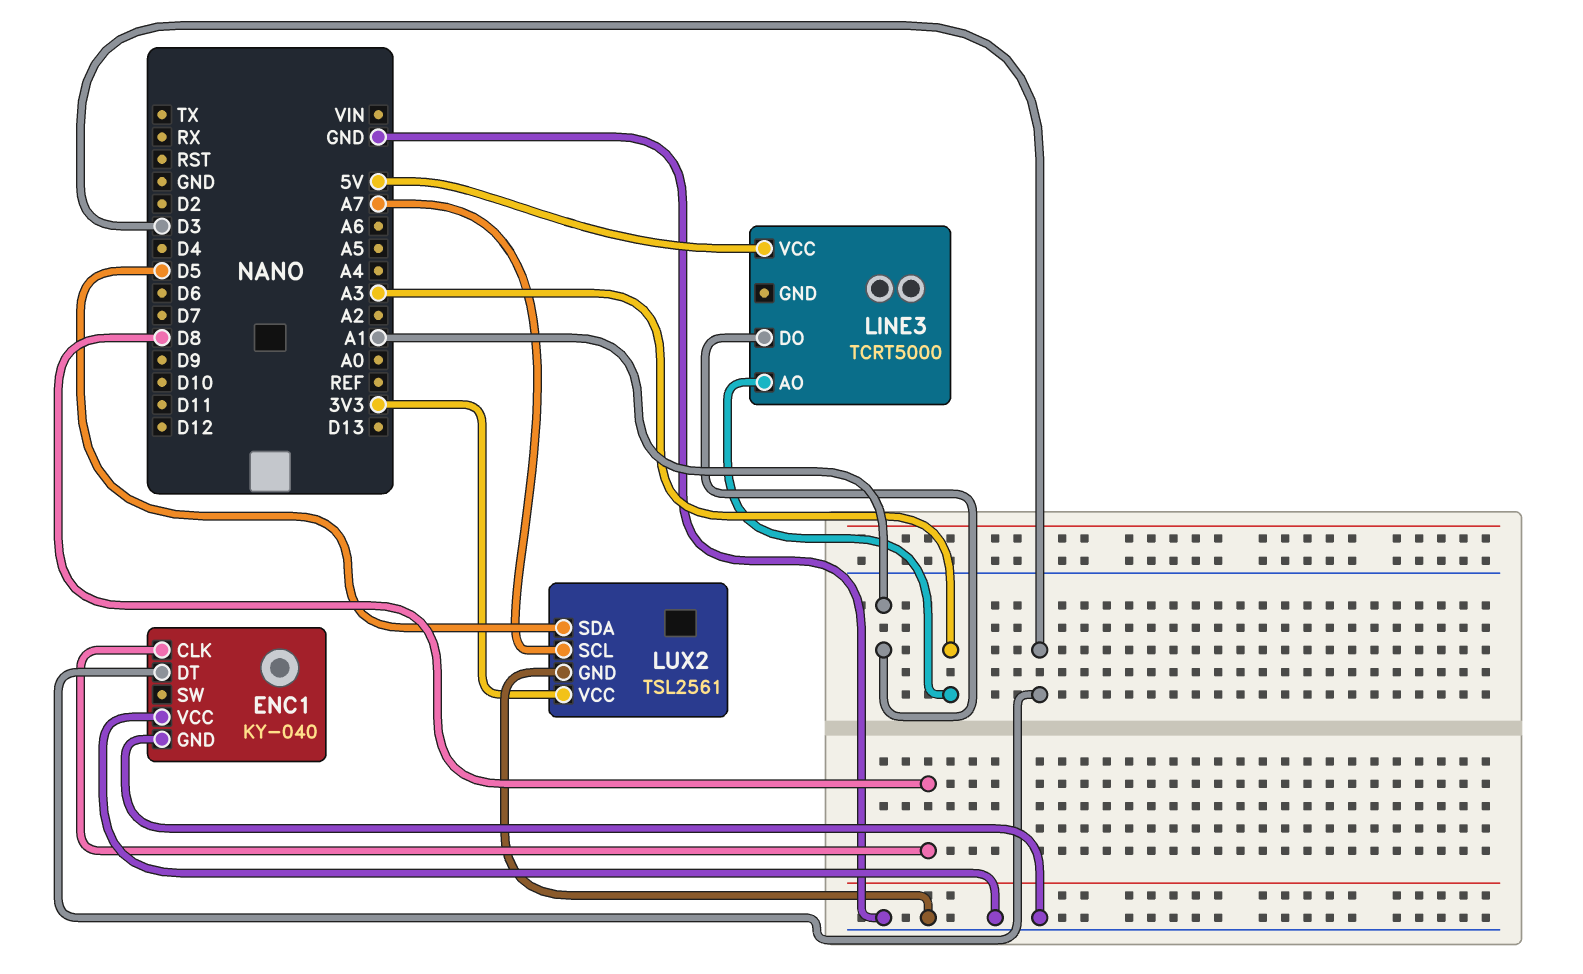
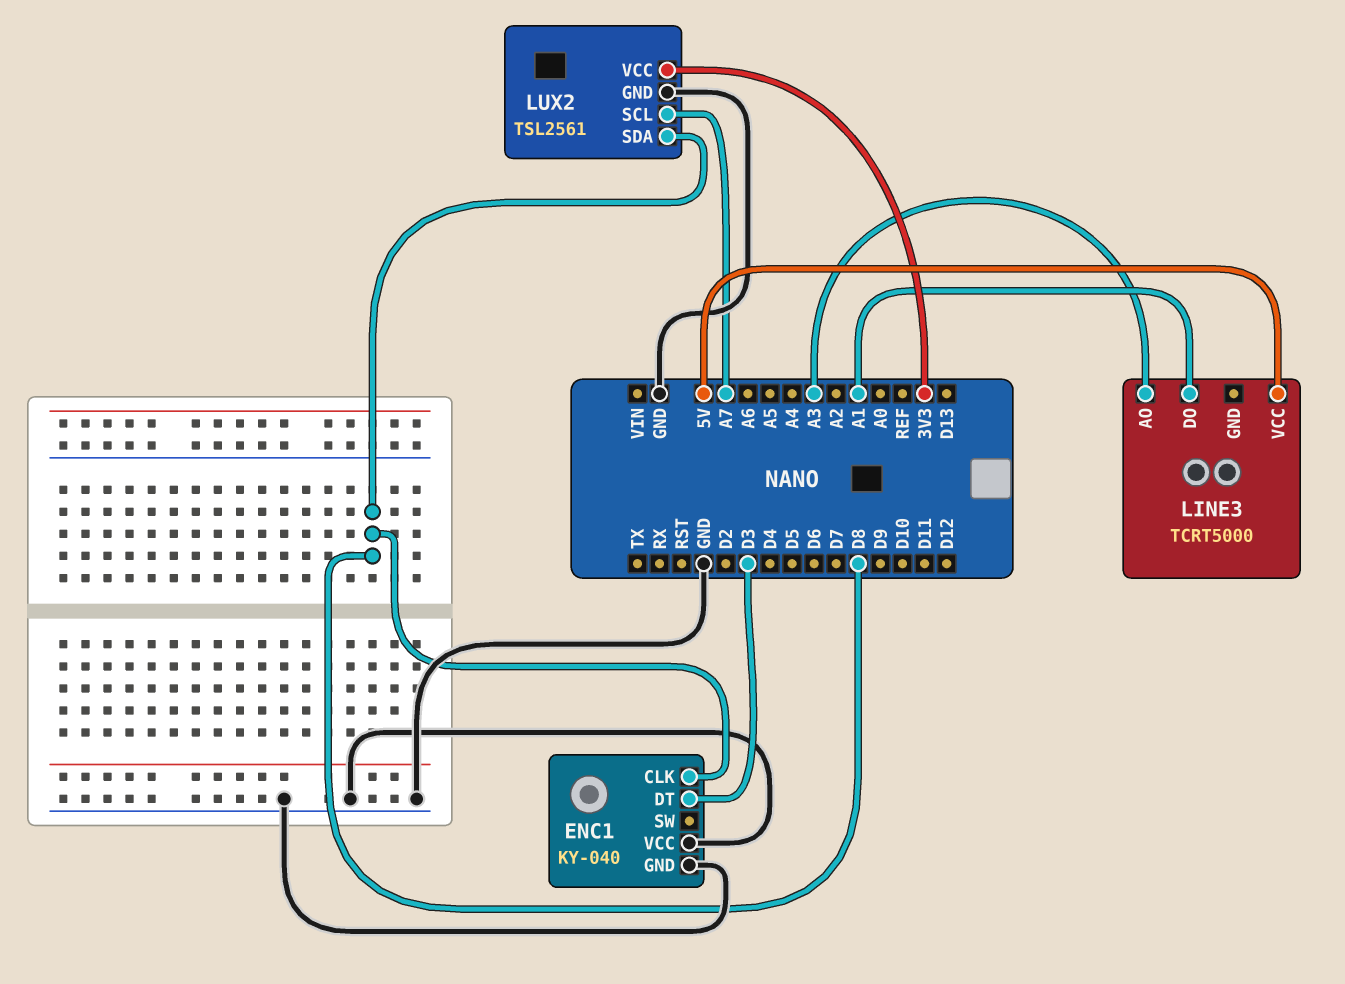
LUX2 pin SDA: D5 -> D8

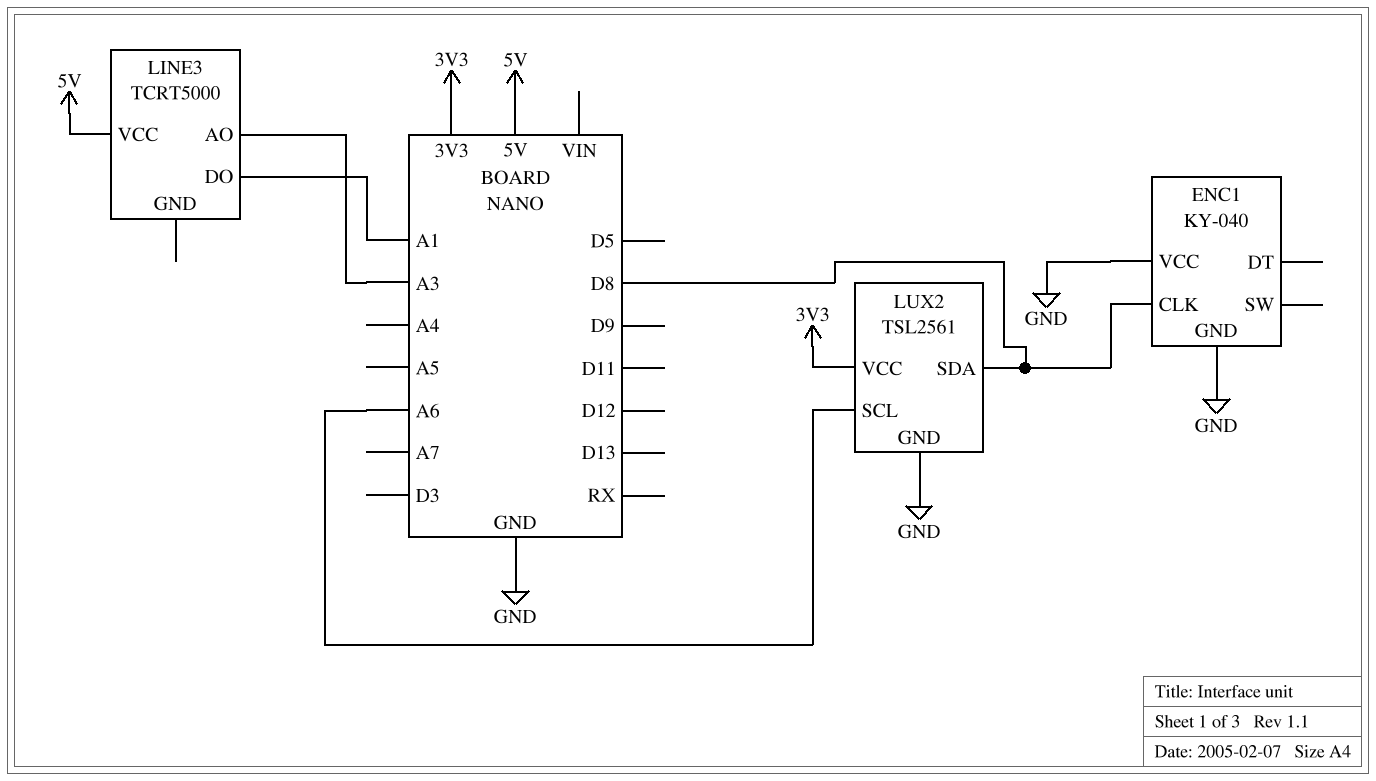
ENC1 pin DT: D3 -> none
LUX2 pin SCL: A7 -> A6

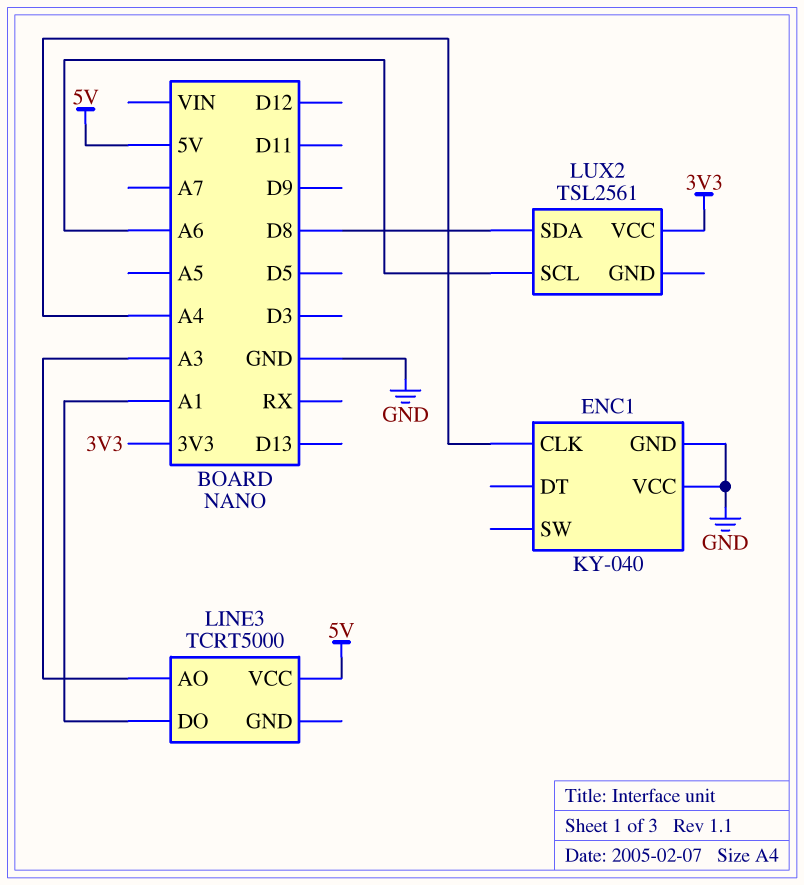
ENC1 pin CLK: D8 -> A4
LUX2 pin GND: GND -> none

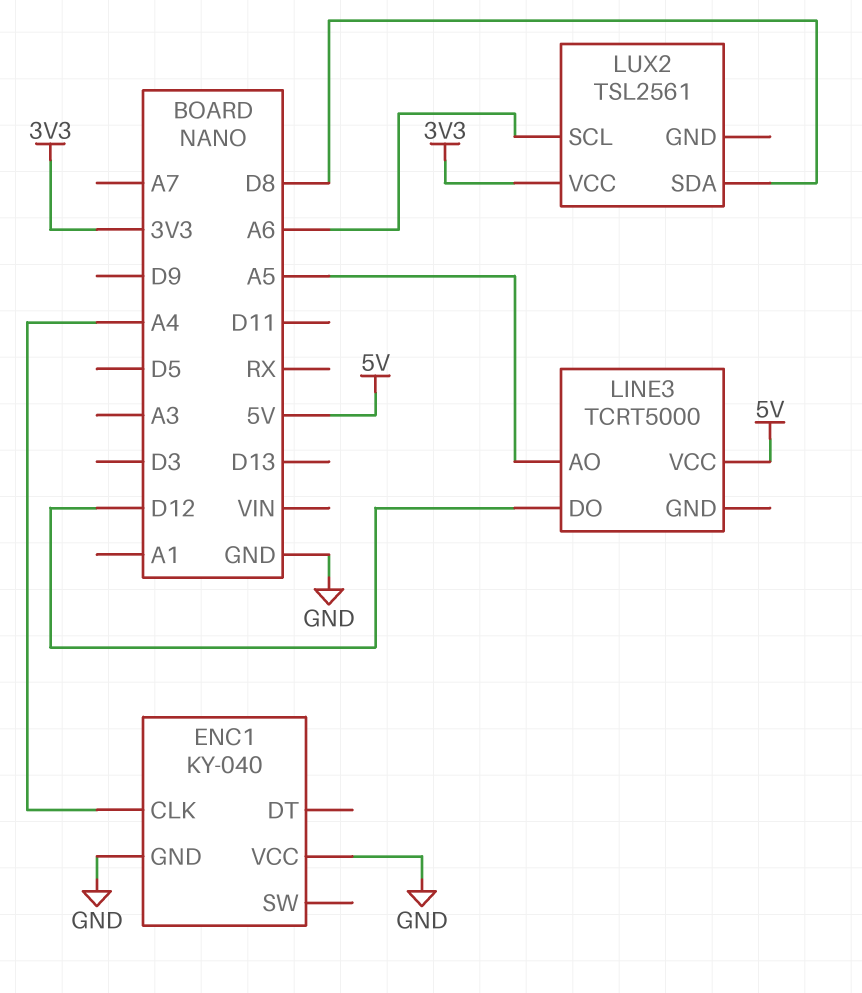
LINE3 pin AO: A3 -> A5
LINE3 pin DO: A1 -> D12

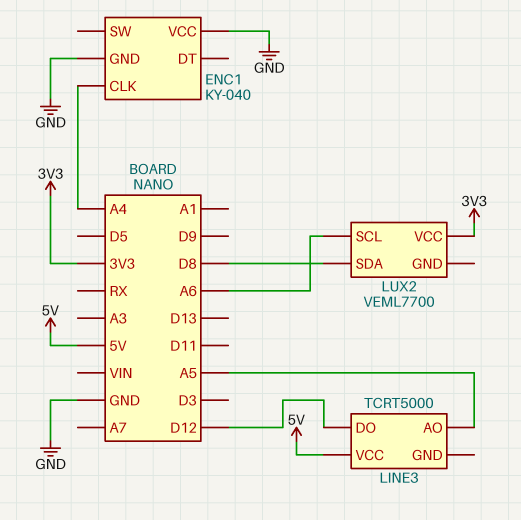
LUX2: TSL2561 -> VEML7700

